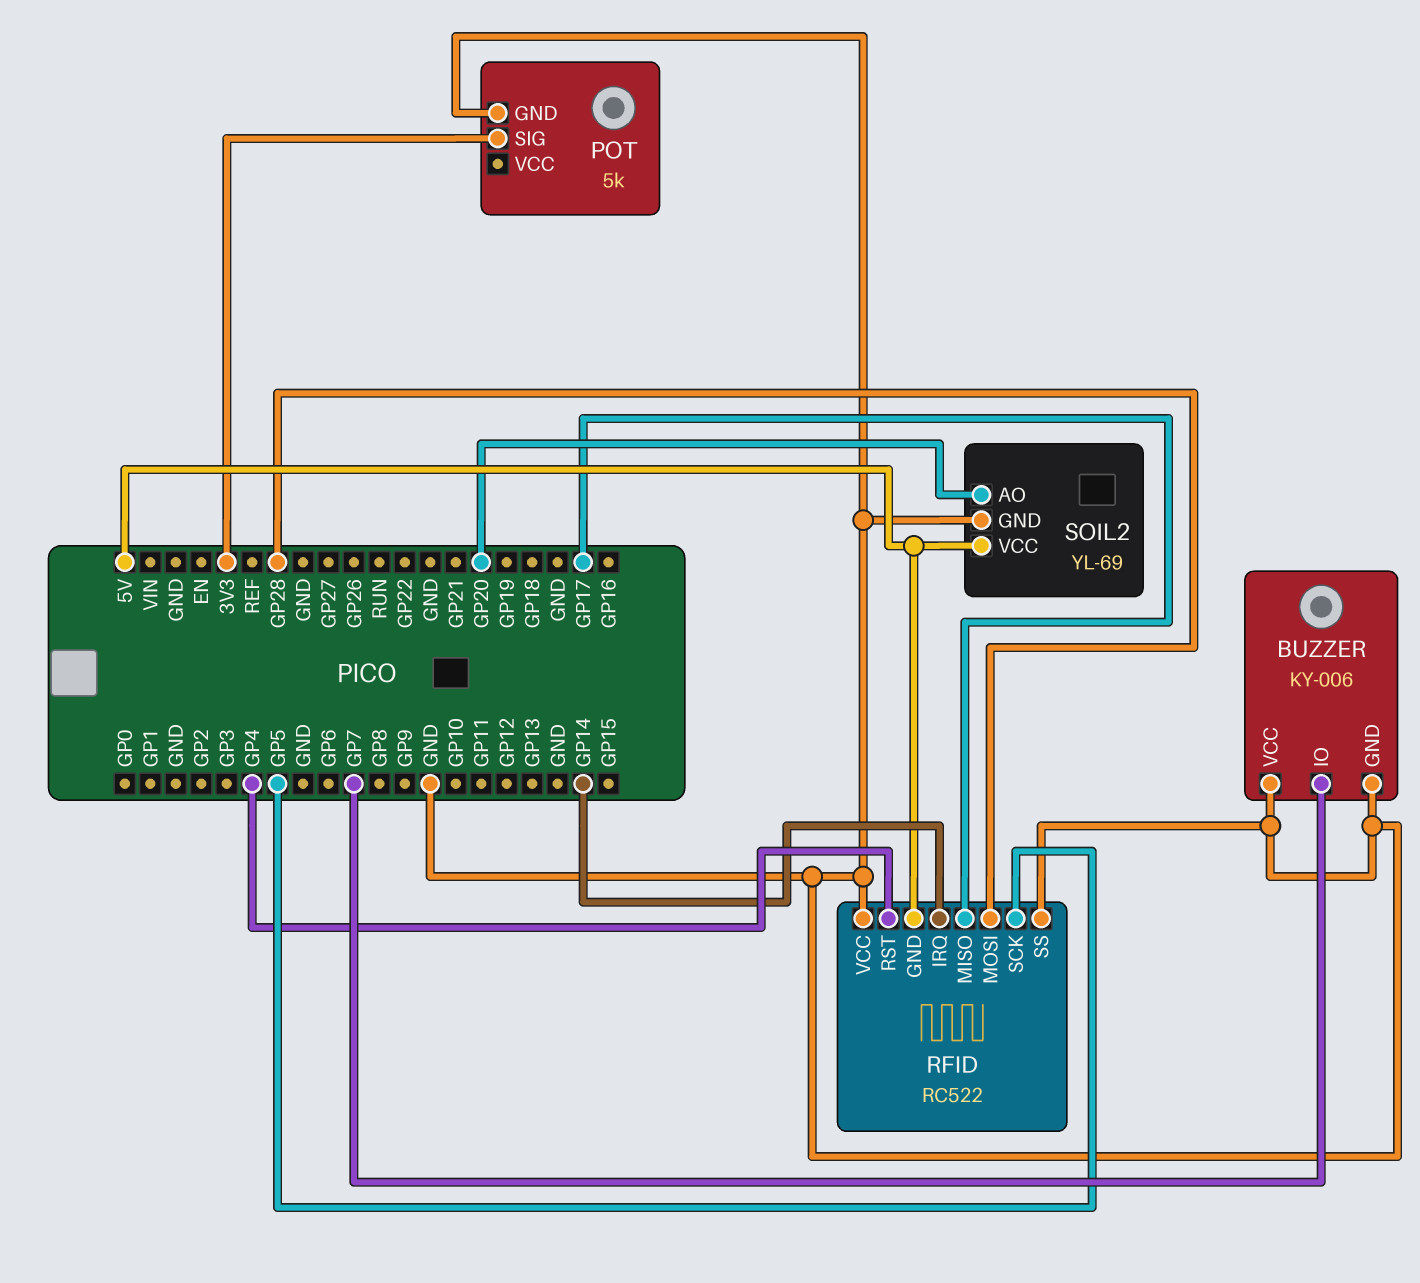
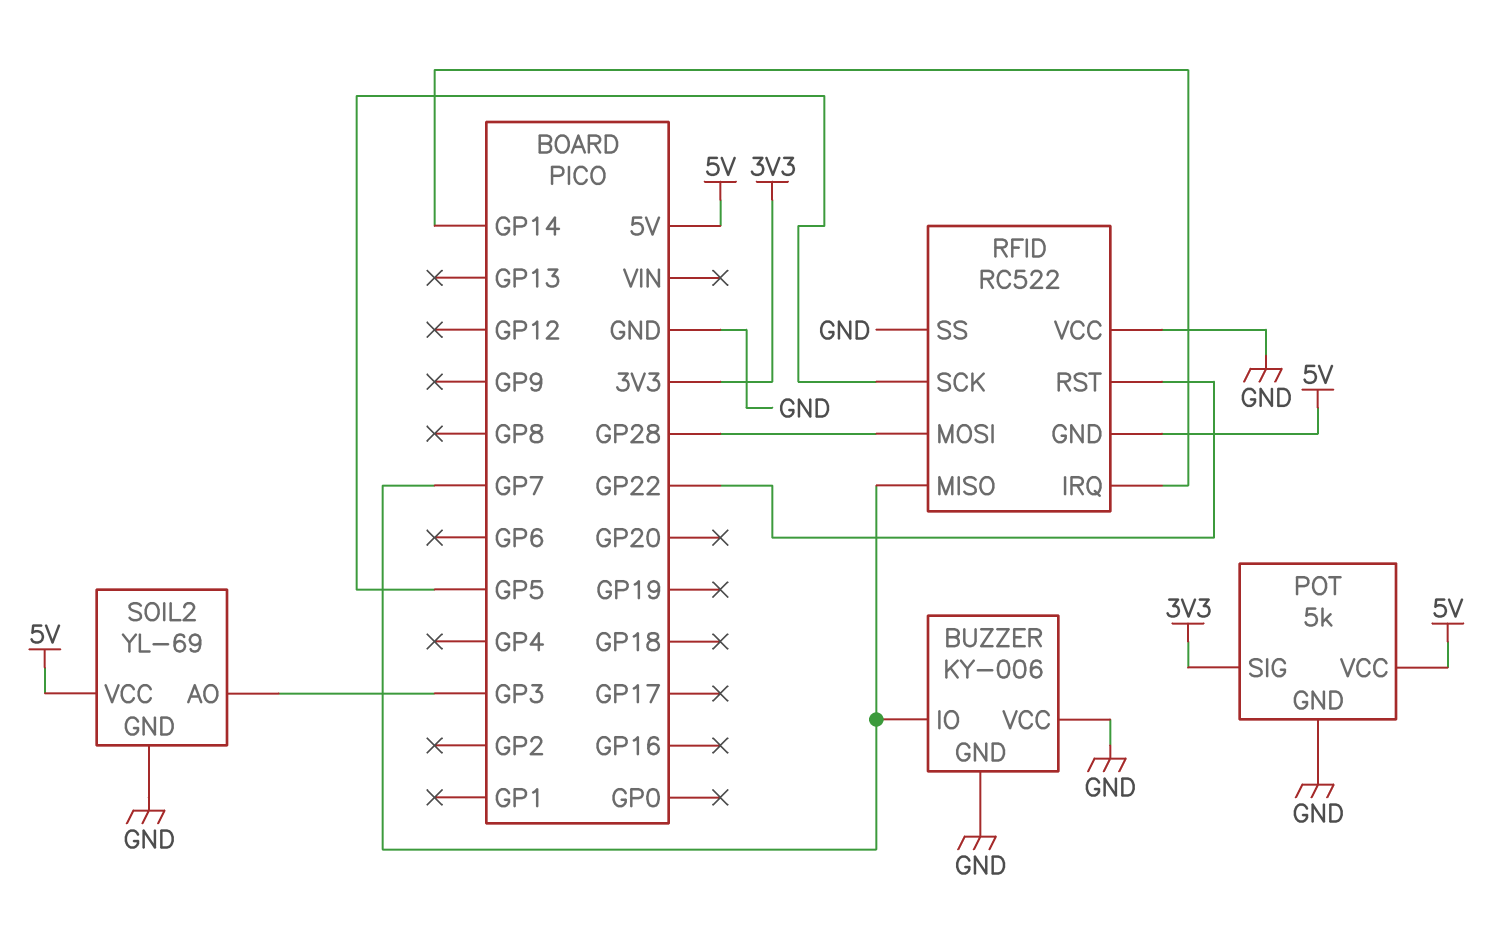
POT pin VCC: none -> 5V
RFID pin MISO: GP17 -> GP7
RFID pin RST: GP4 -> GP22
SOIL2 pin AO: GP20 -> GP3

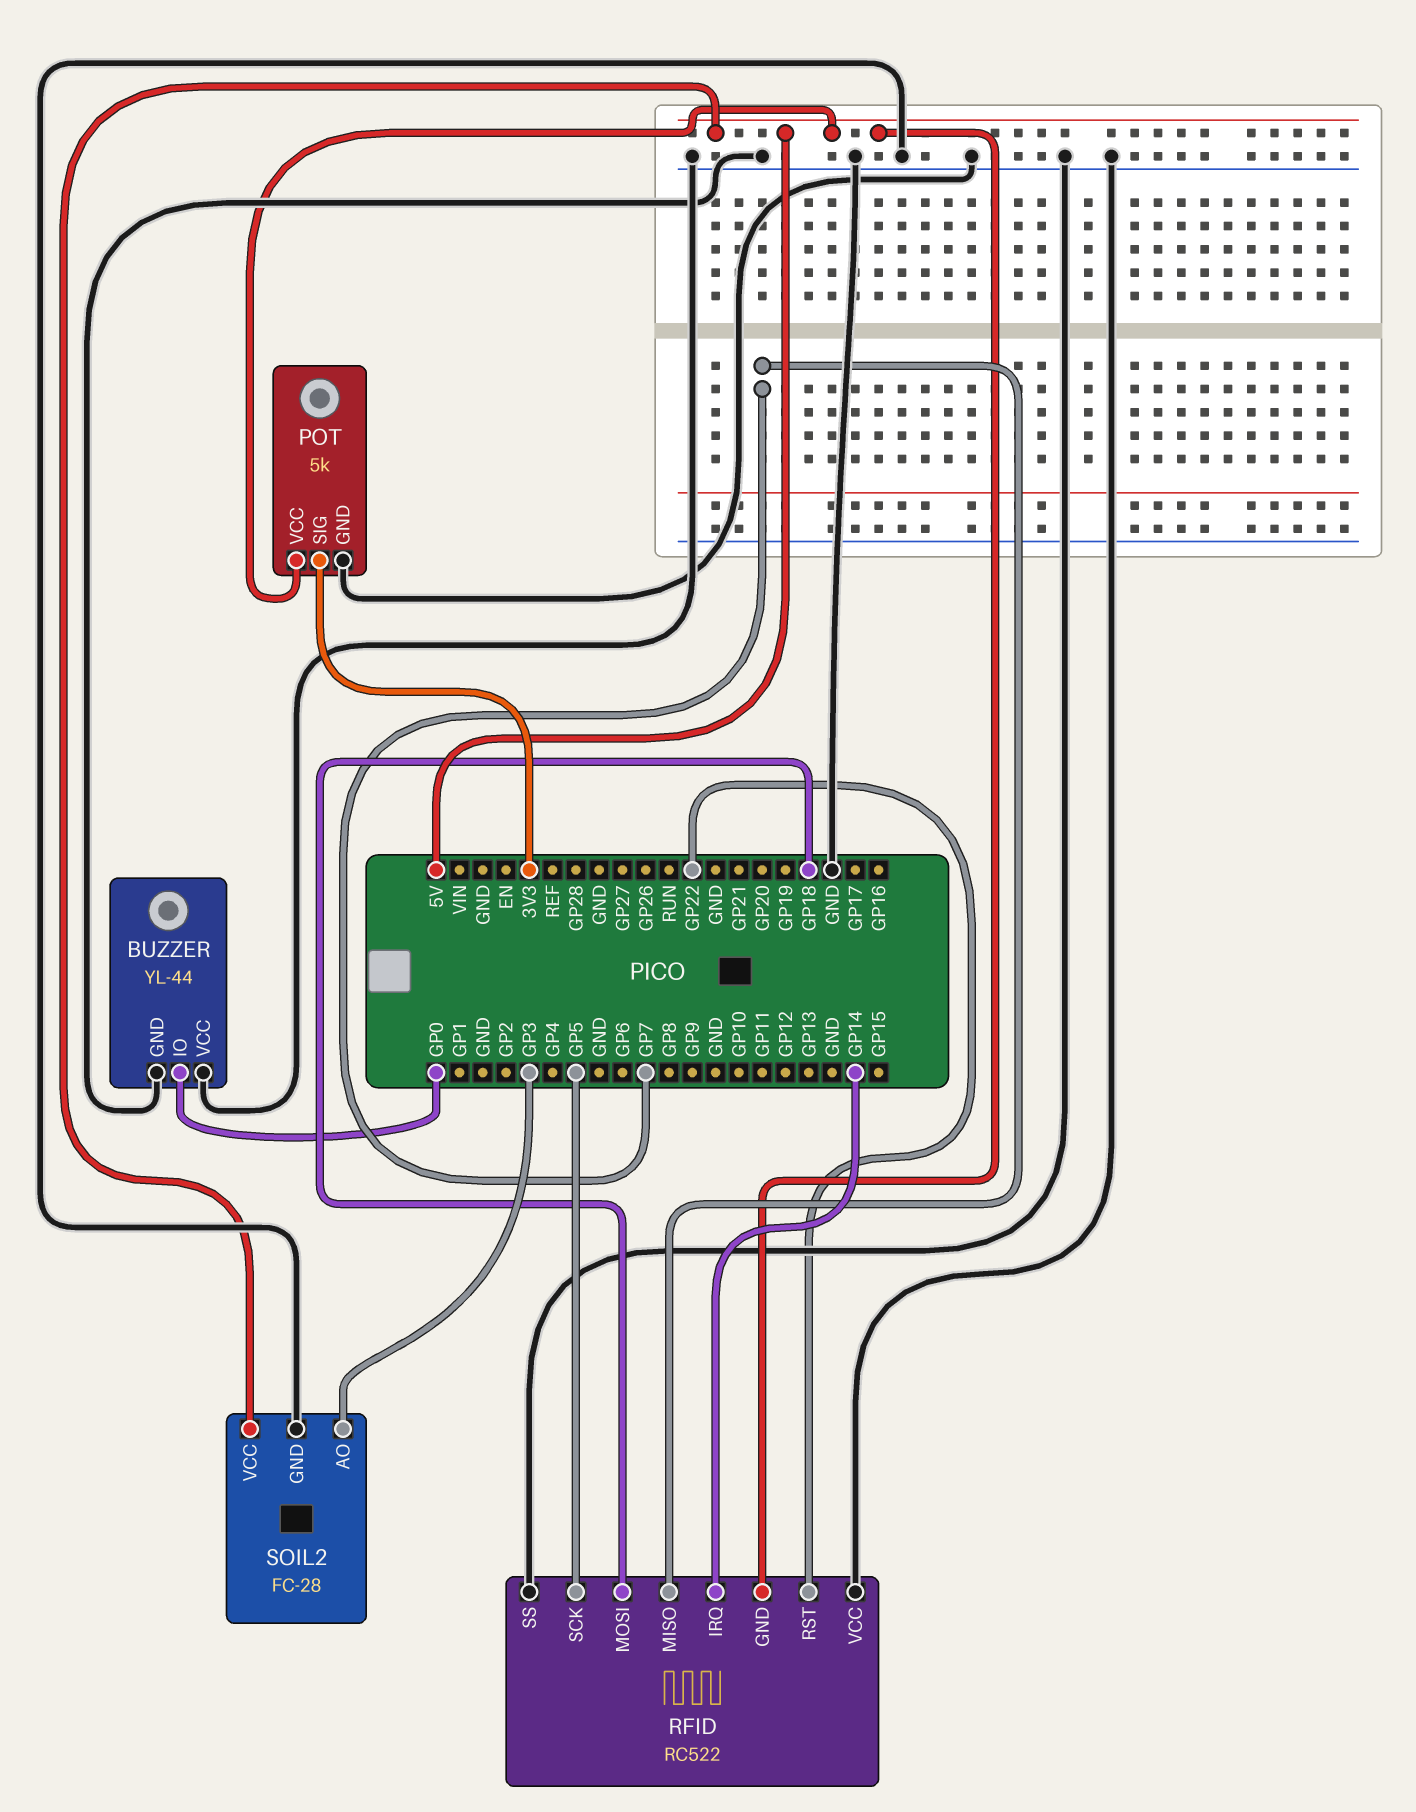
BUZZER: KY-006 -> YL-44
BUZZER pin IO: GP7 -> GP0
RFID pin MOSI: GP28 -> GP18
SOIL2: YL-69 -> FC-28

